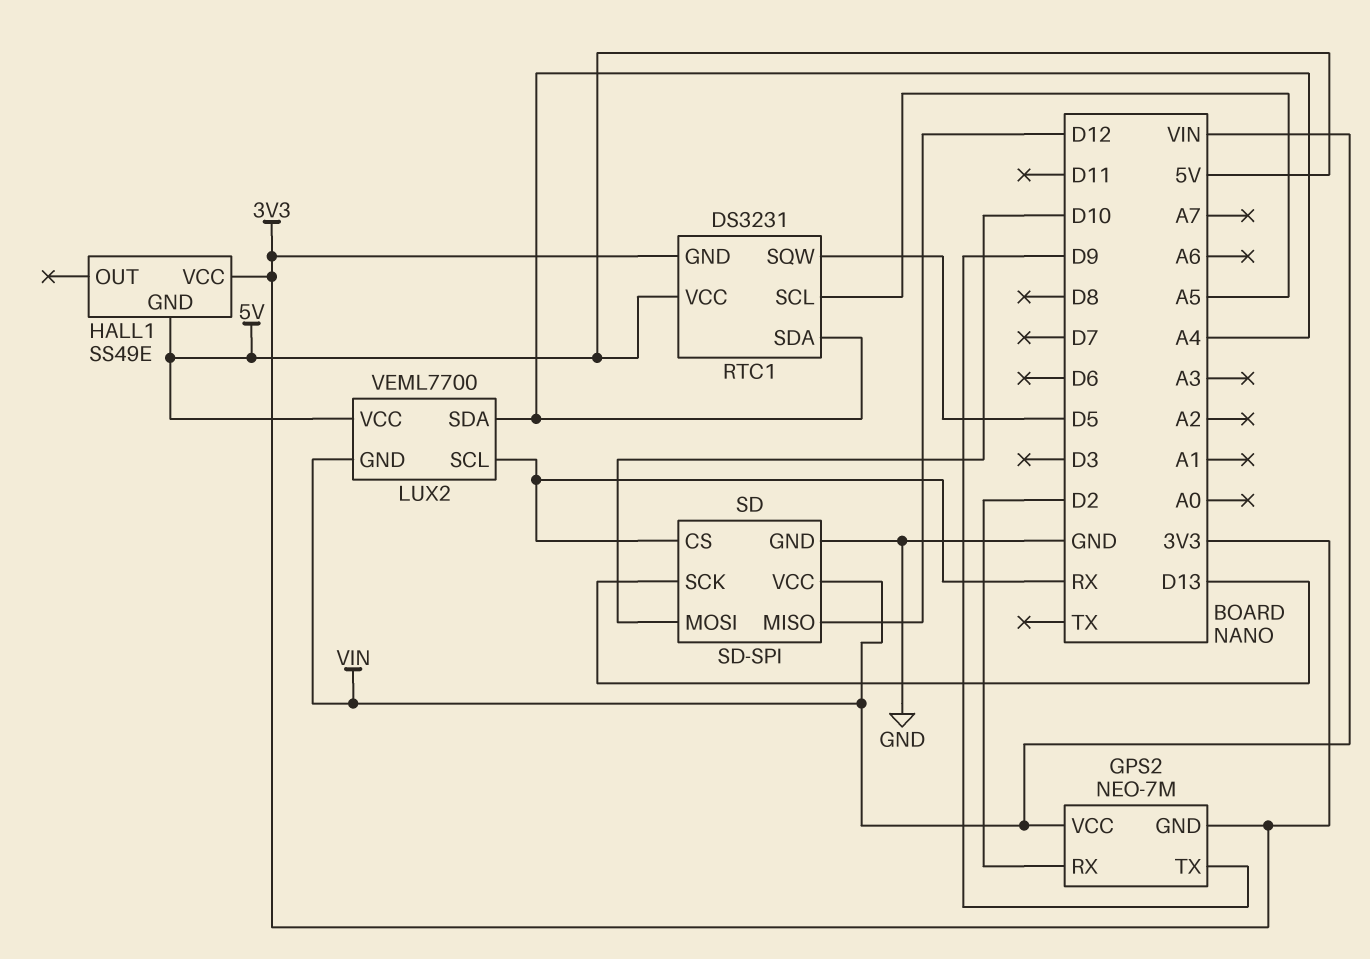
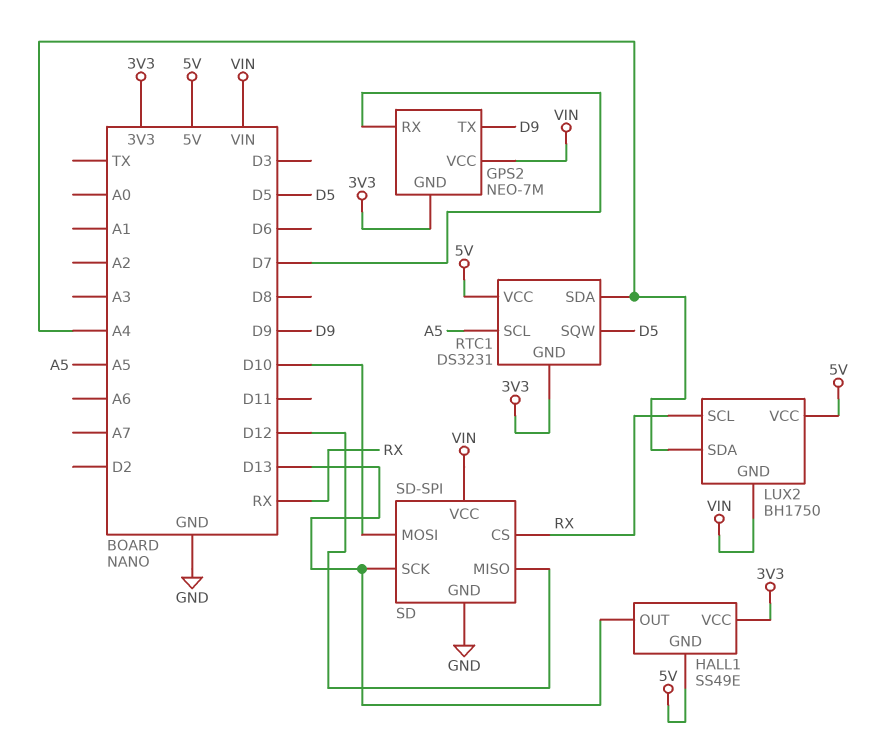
GPS2 pin RX: D2 -> D7
HALL1 pin OUT: none -> D13
LUX2: VEML7700 -> BH1750

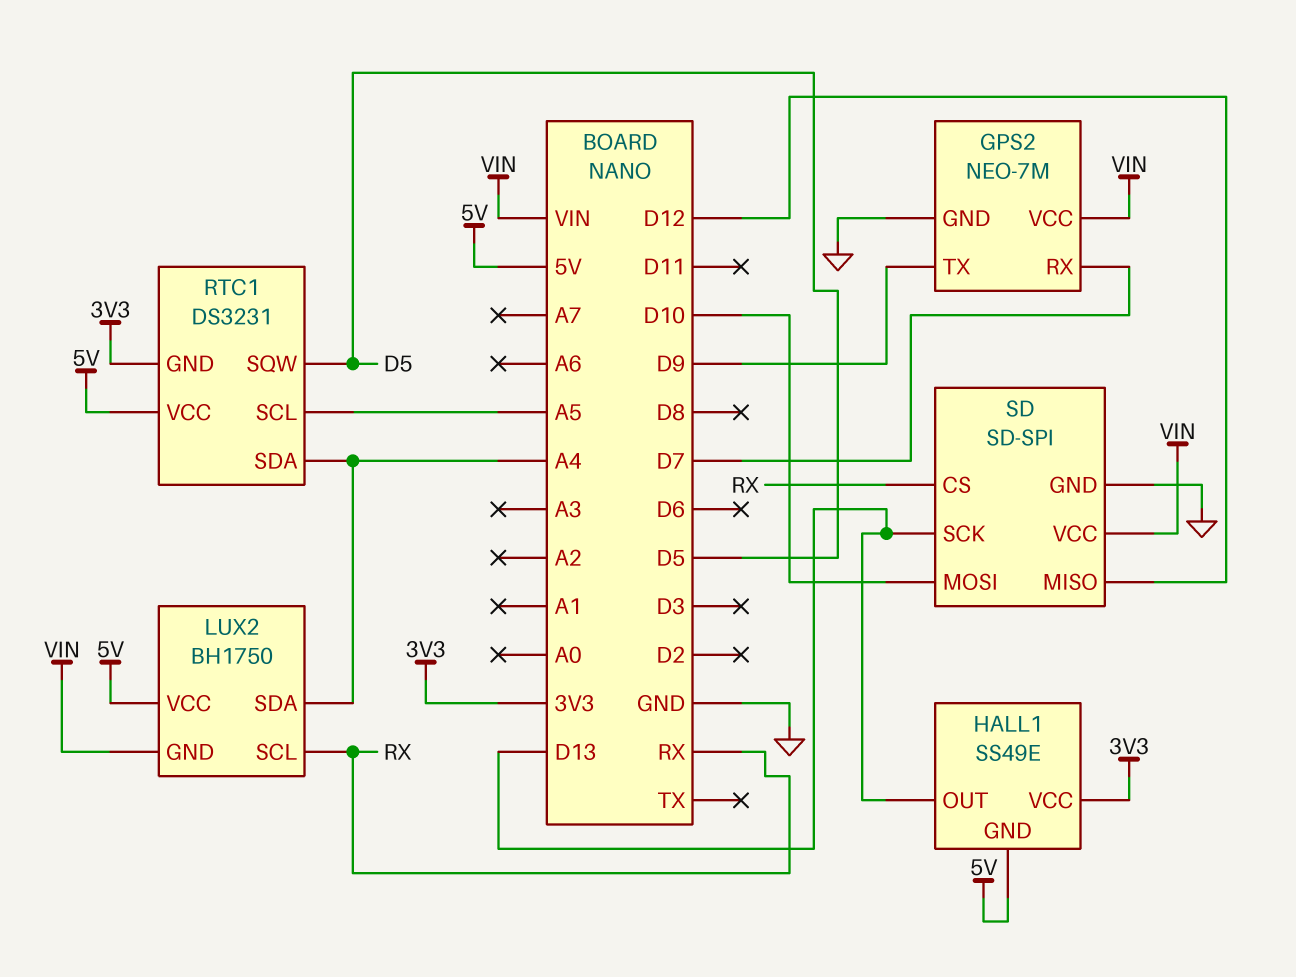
GPS2 pin GND: 3V3 -> GND

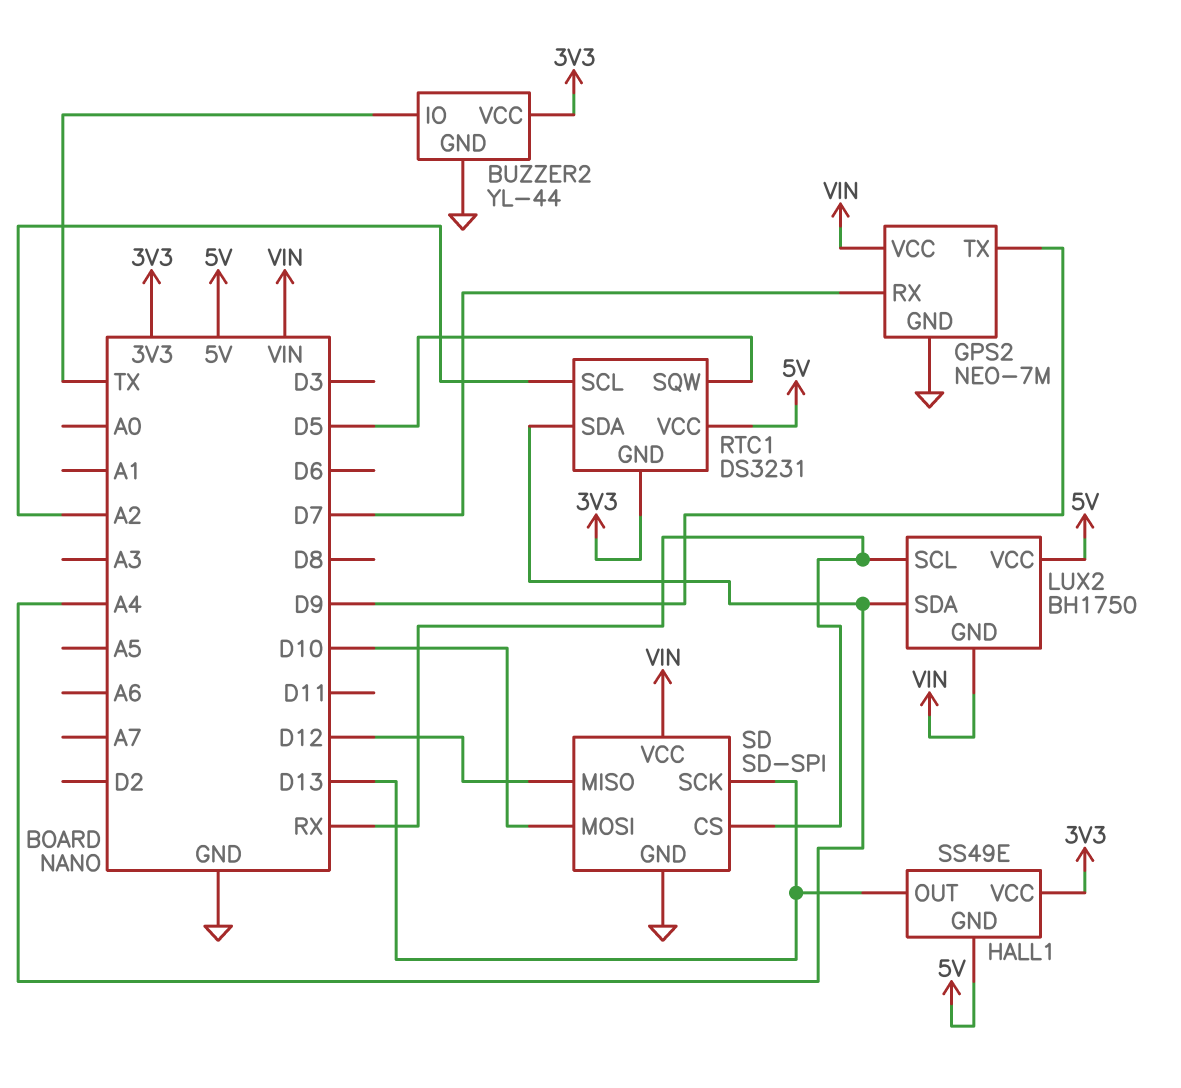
BUZZER2: none -> YL-44
BUZZER2 pin GND: none -> GND
BUZZER2 pin IO: none -> TX
BUZZER2 pin VCC: none -> 3V3
RTC1 pin SCL: A5 -> A2

